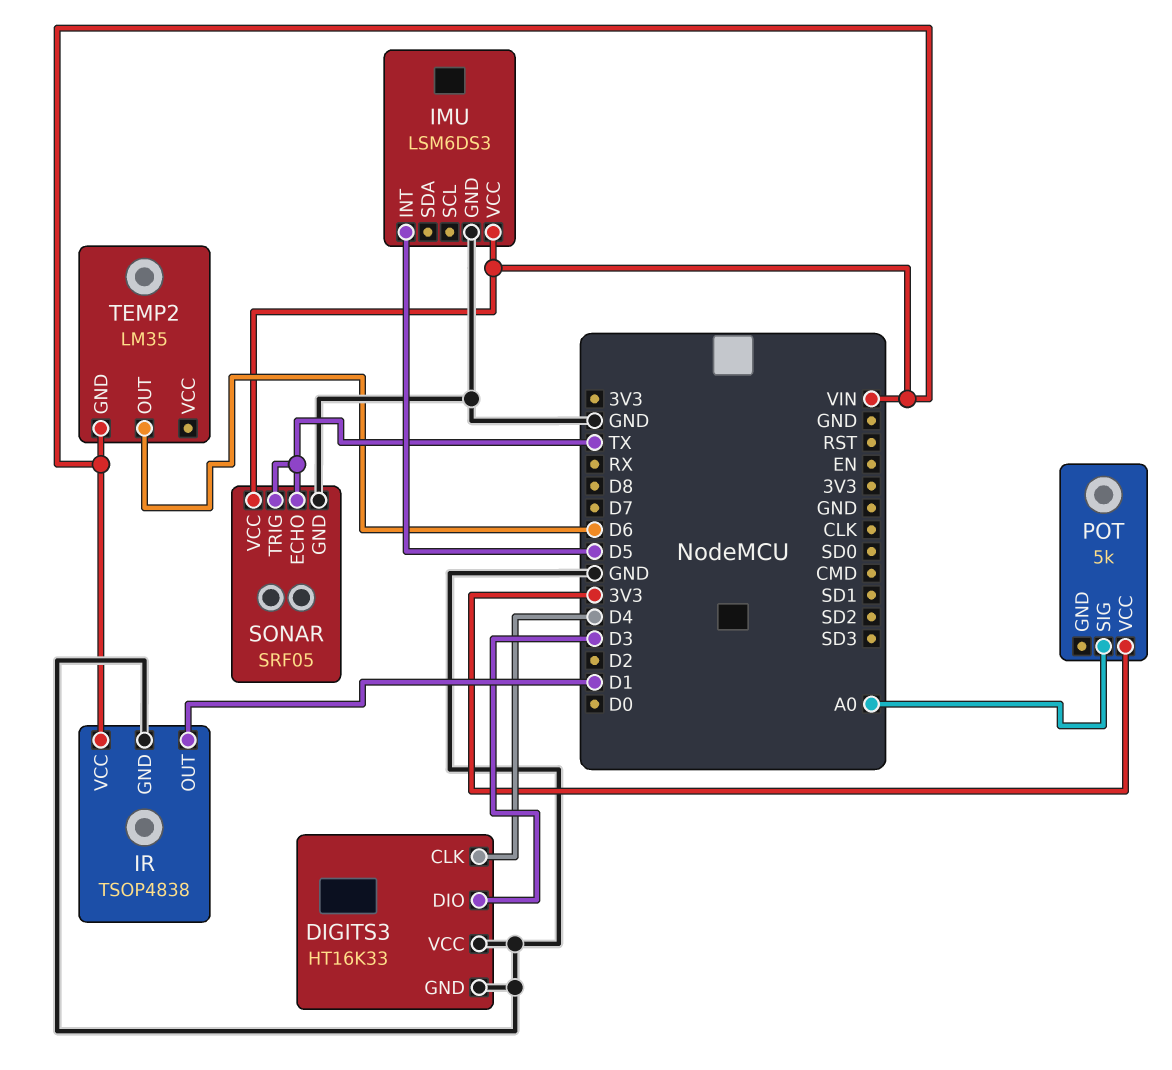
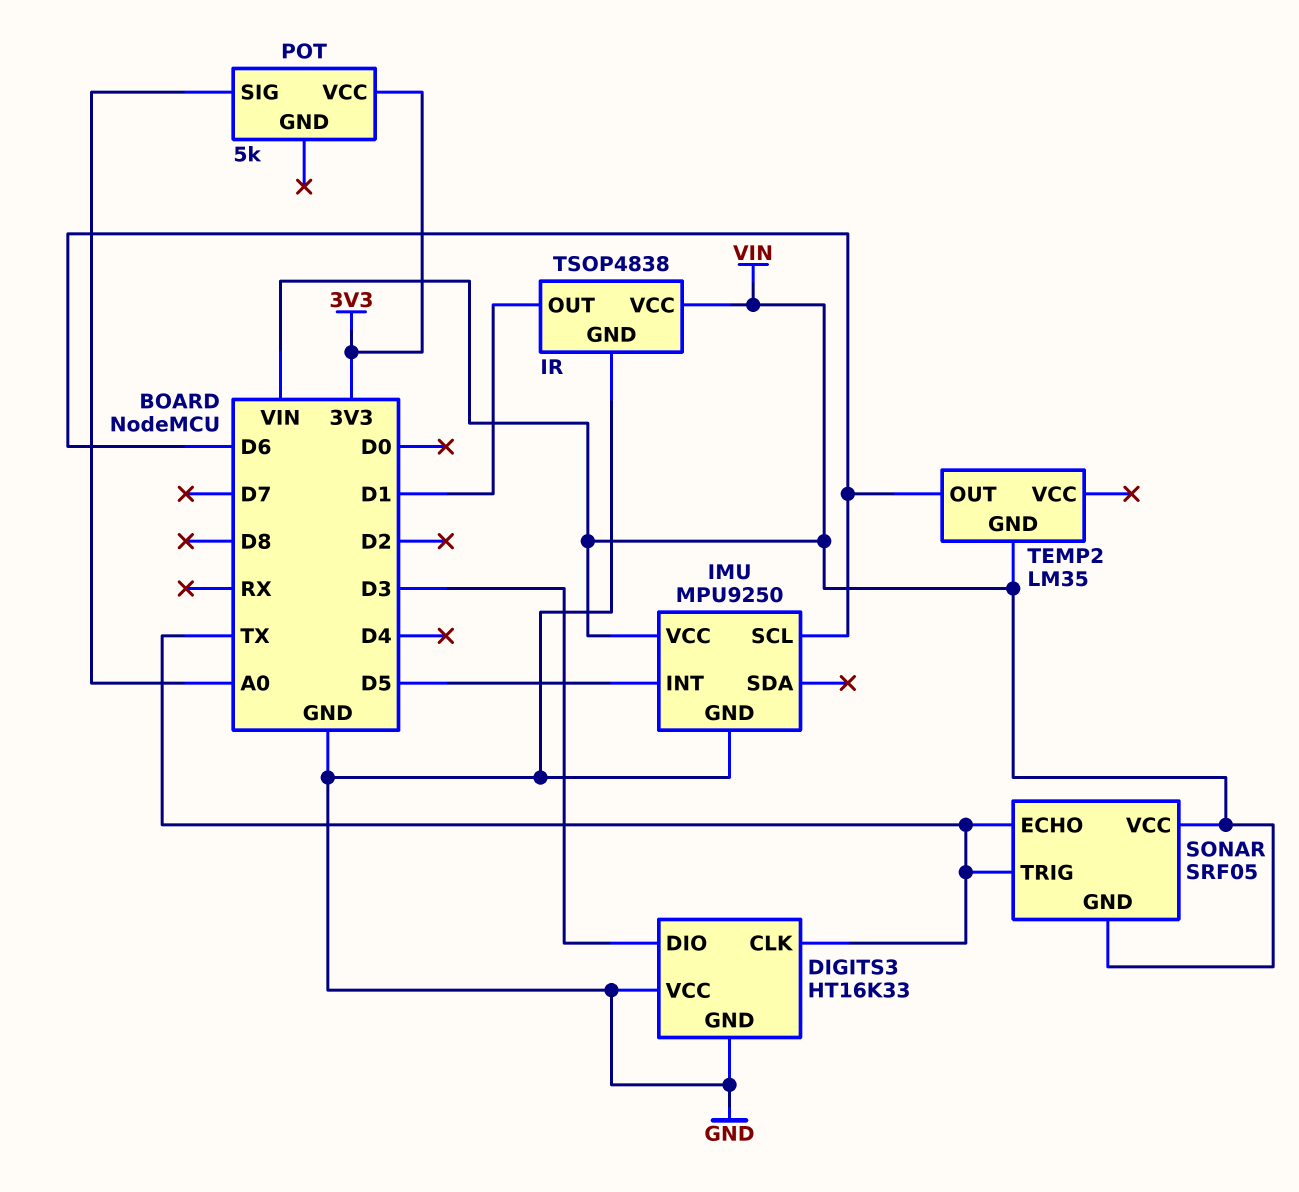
DIGITS3 pin CLK: D4 -> TX
IMU: LSM6DS3 -> MPU9250
IMU pin SCL: none -> D6
SONAR pin GND: GND -> VIN

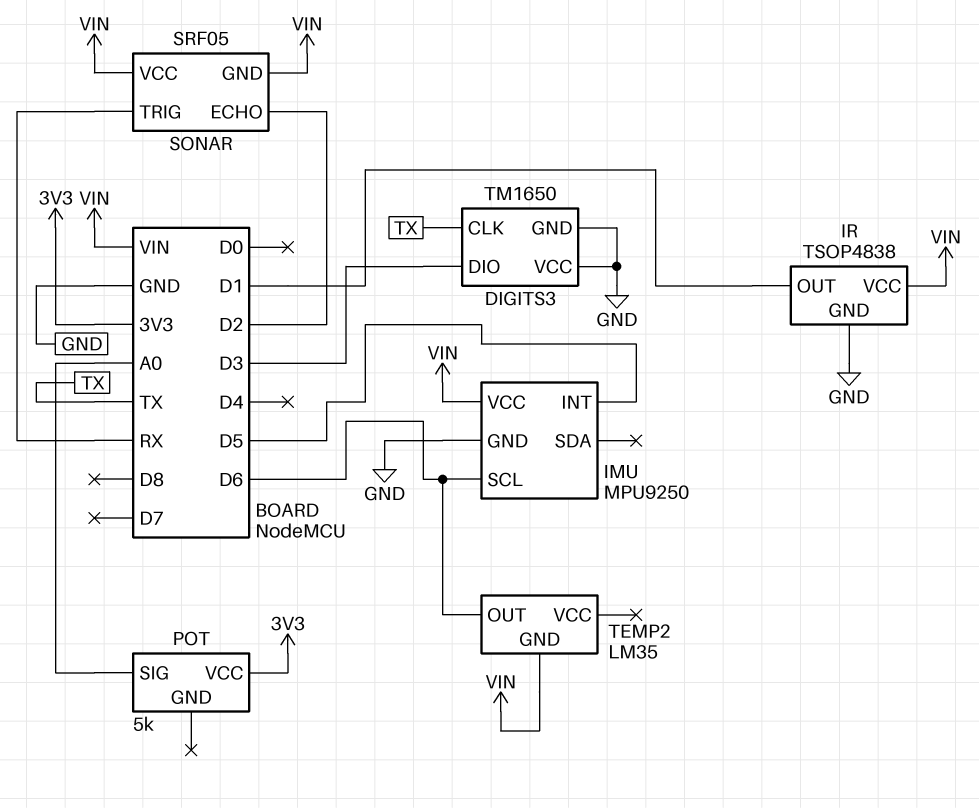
DIGITS3: HT16K33 -> TM1650
SONAR pin ECHO: TX -> D2
SONAR pin TRIG: TX -> RX

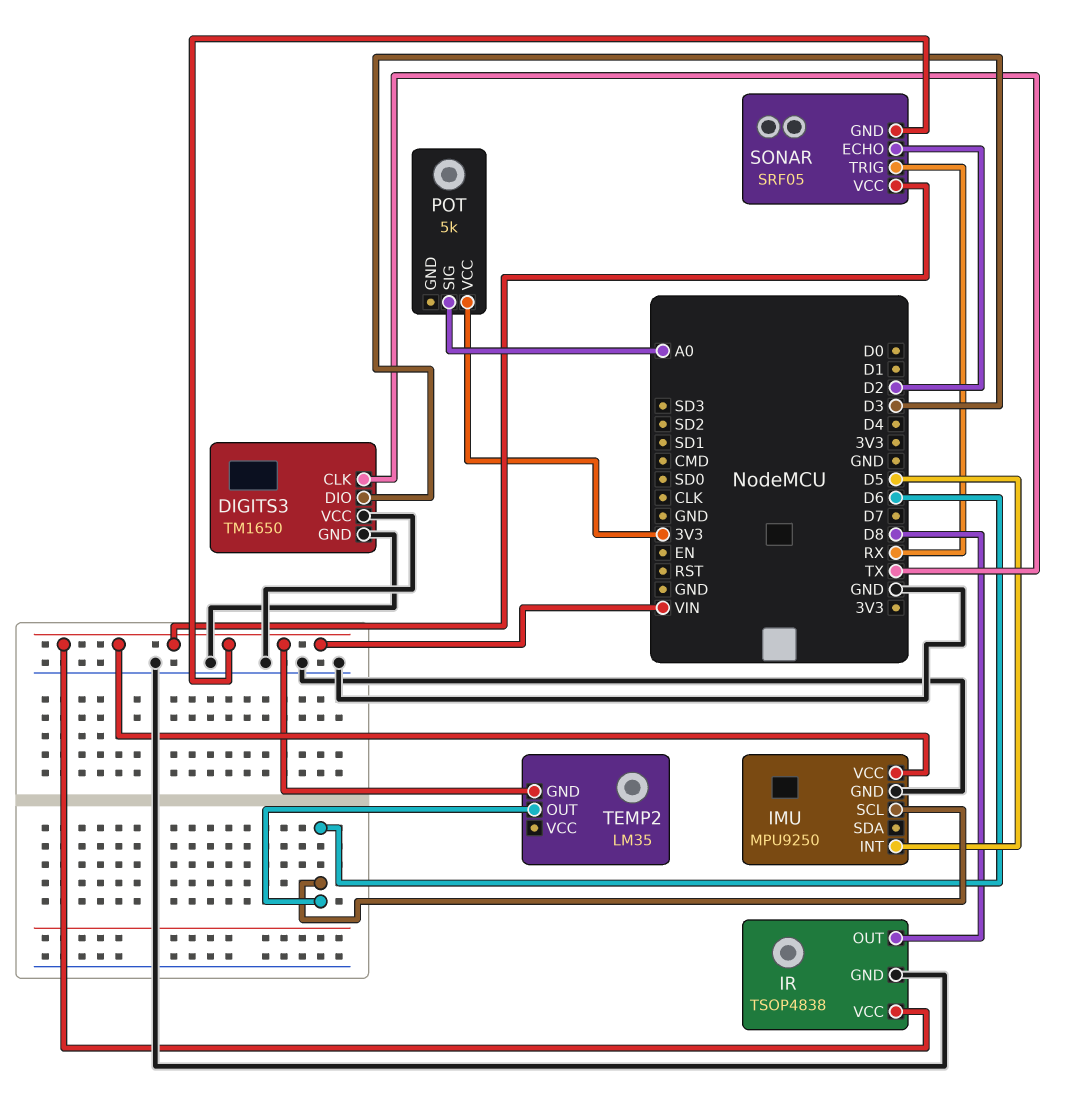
IR pin OUT: D1 -> D8

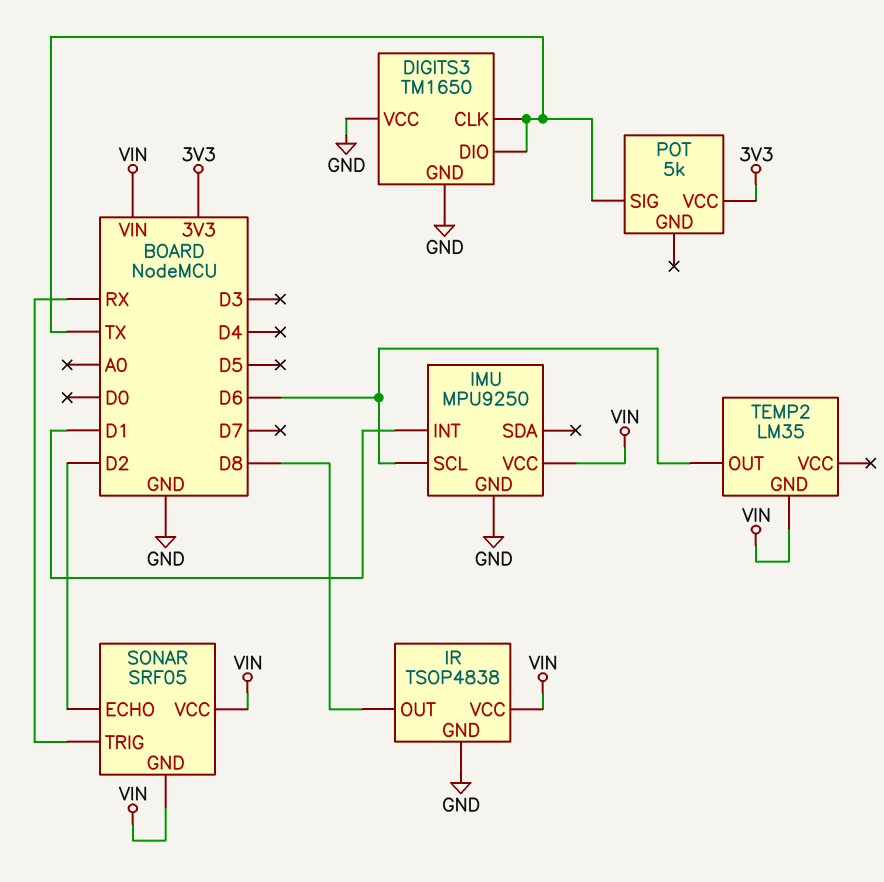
DIGITS3 pin DIO: D3 -> TX
IMU pin INT: D5 -> D1
POT pin SIG: A0 -> TX

